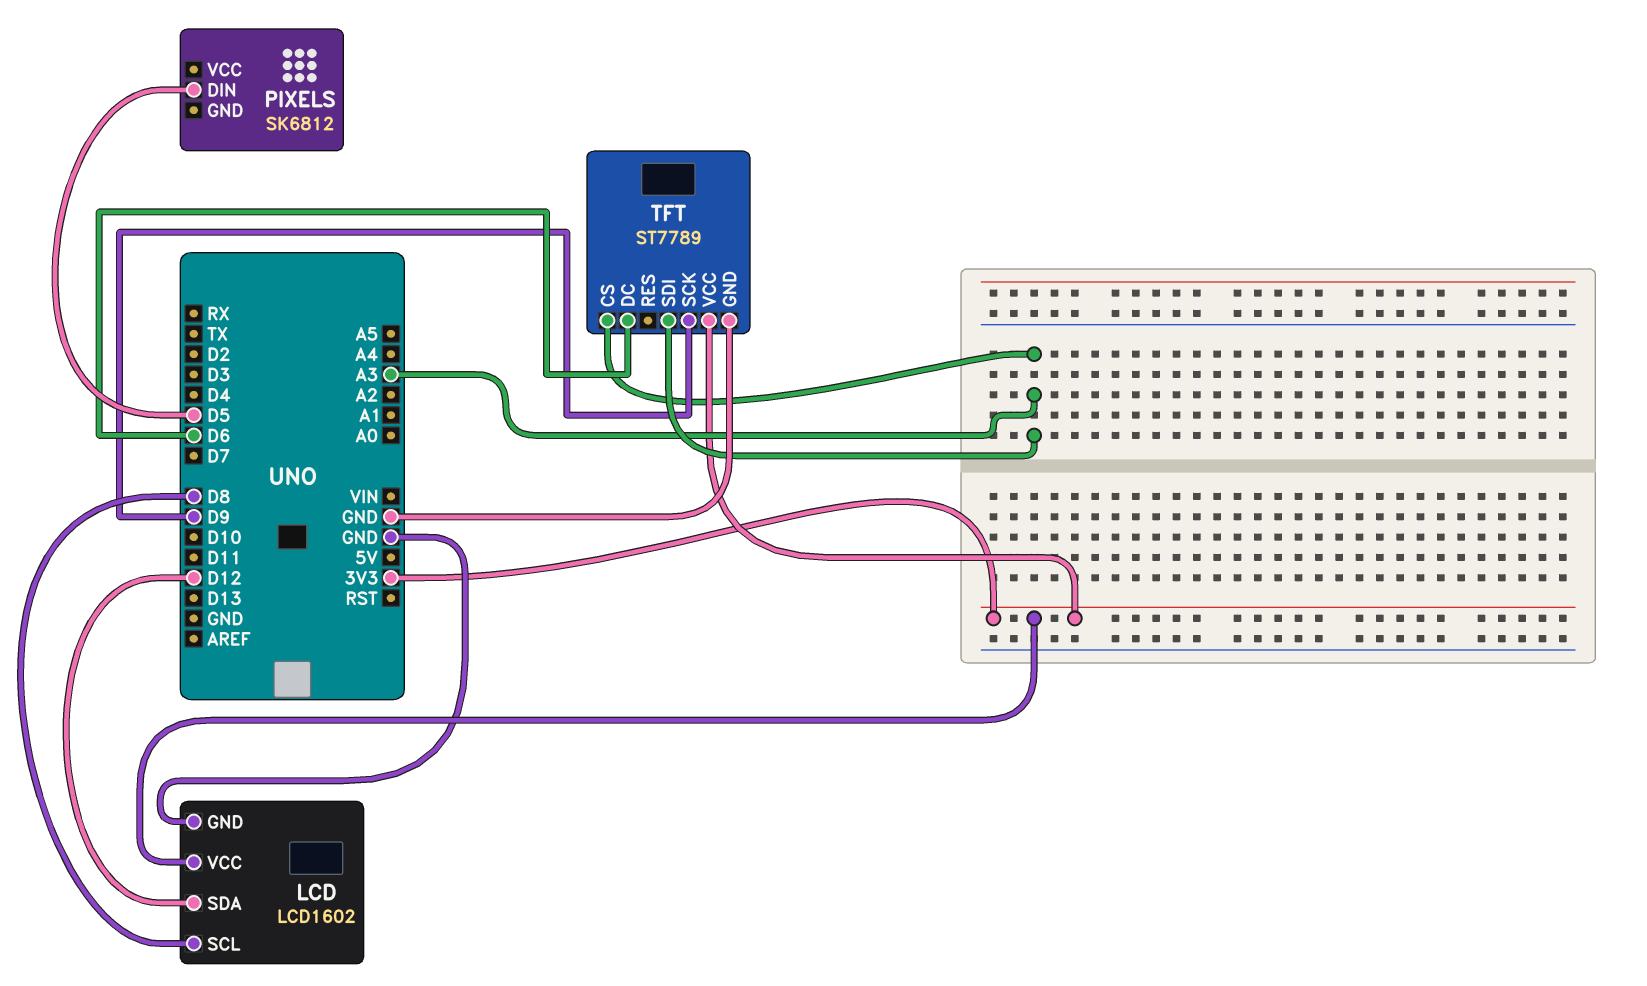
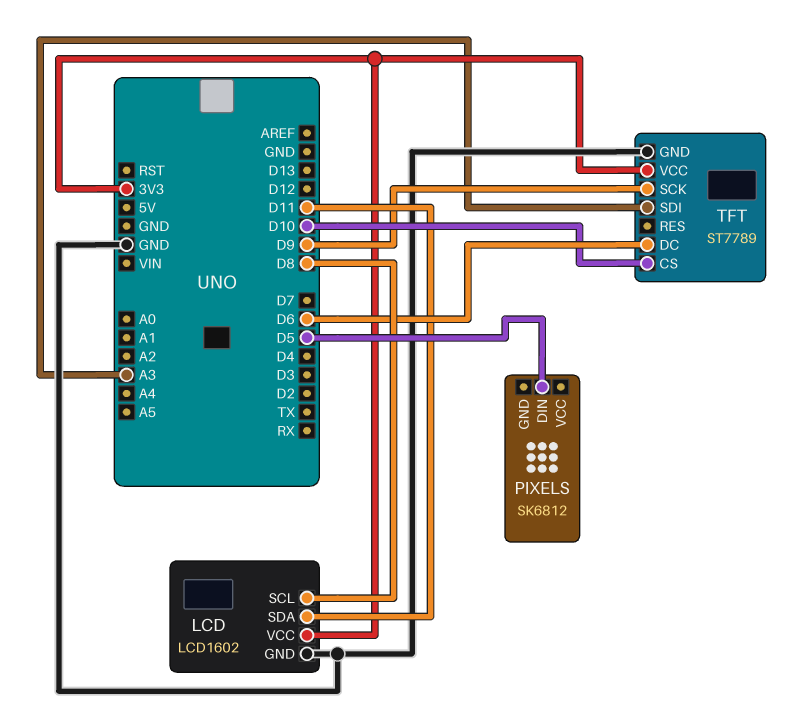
LCD pin SDA: D12 -> D11
TFT pin CS: A3 -> D10

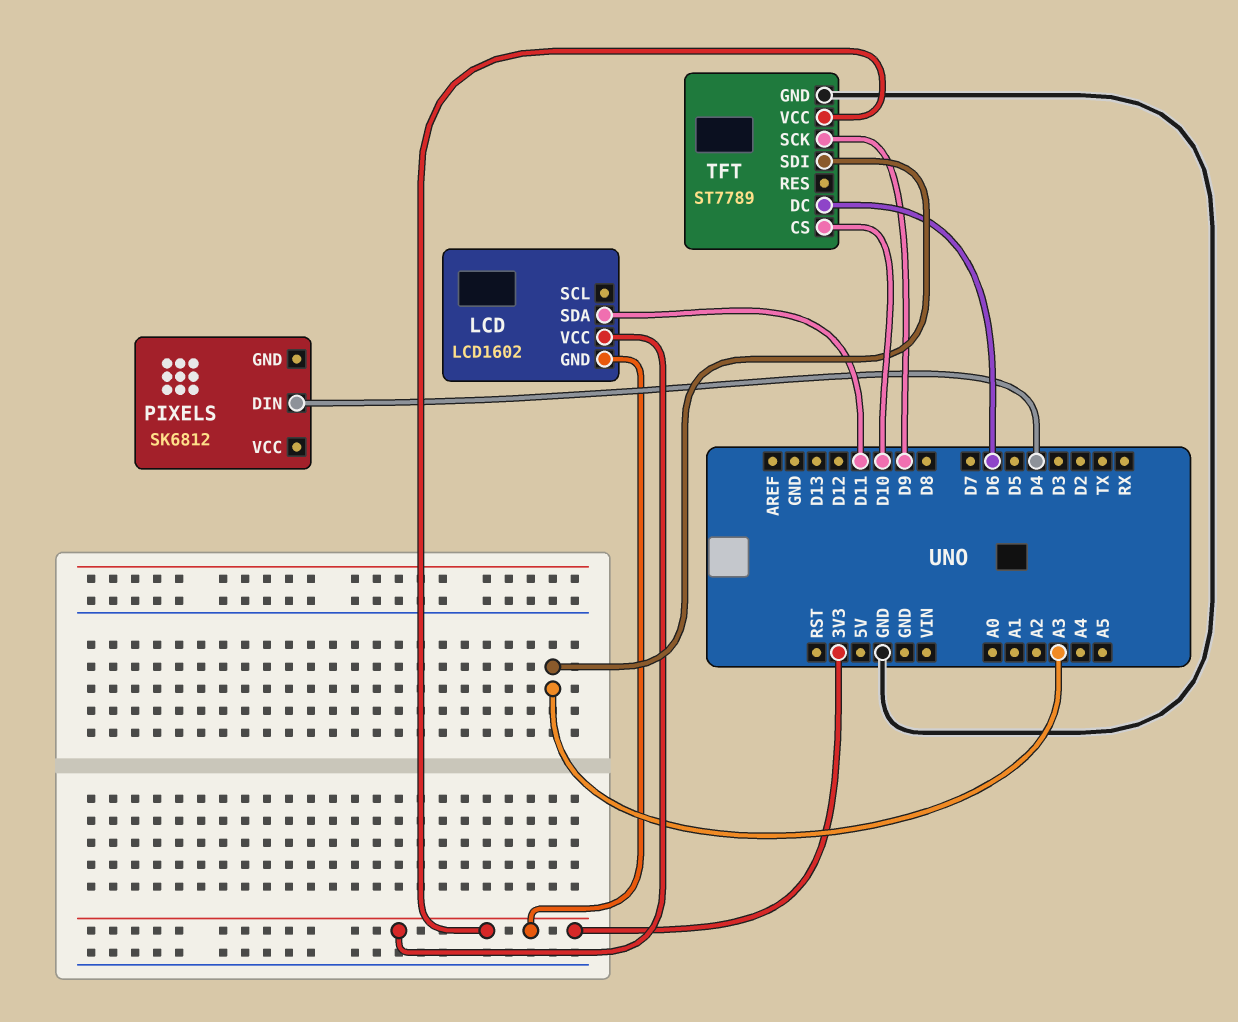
LCD pin GND: GND -> 3V3
LCD pin SCL: D8 -> none
PIXELS pin DIN: D5 -> D4

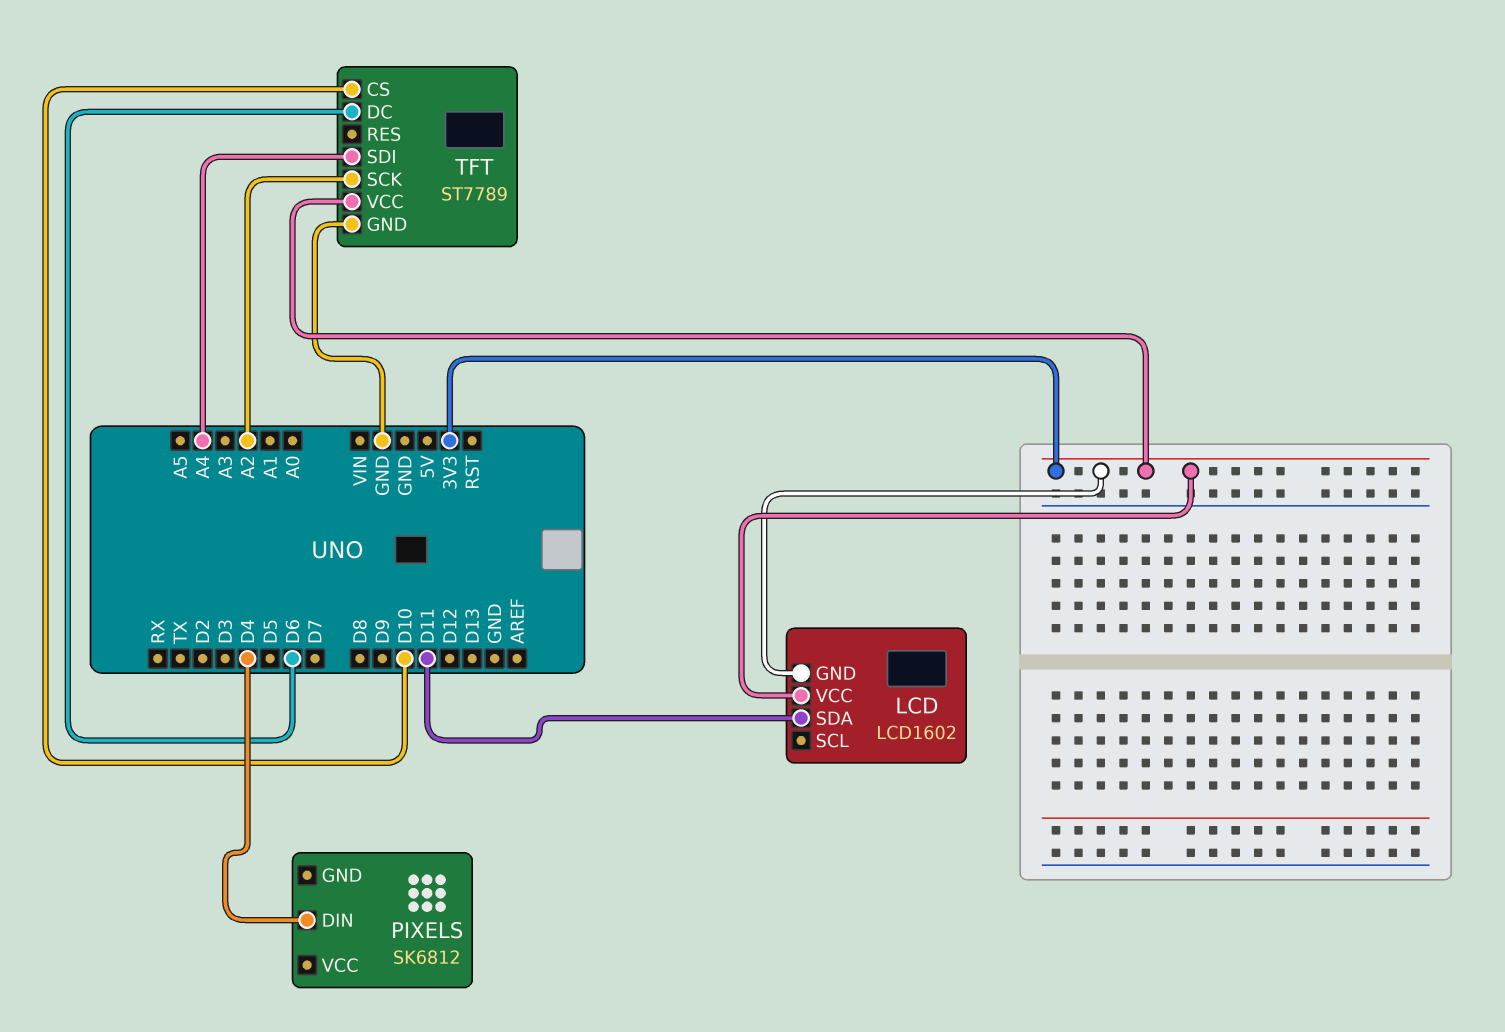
TFT pin SCK: D9 -> A2
TFT pin SDI: A3 -> A4

